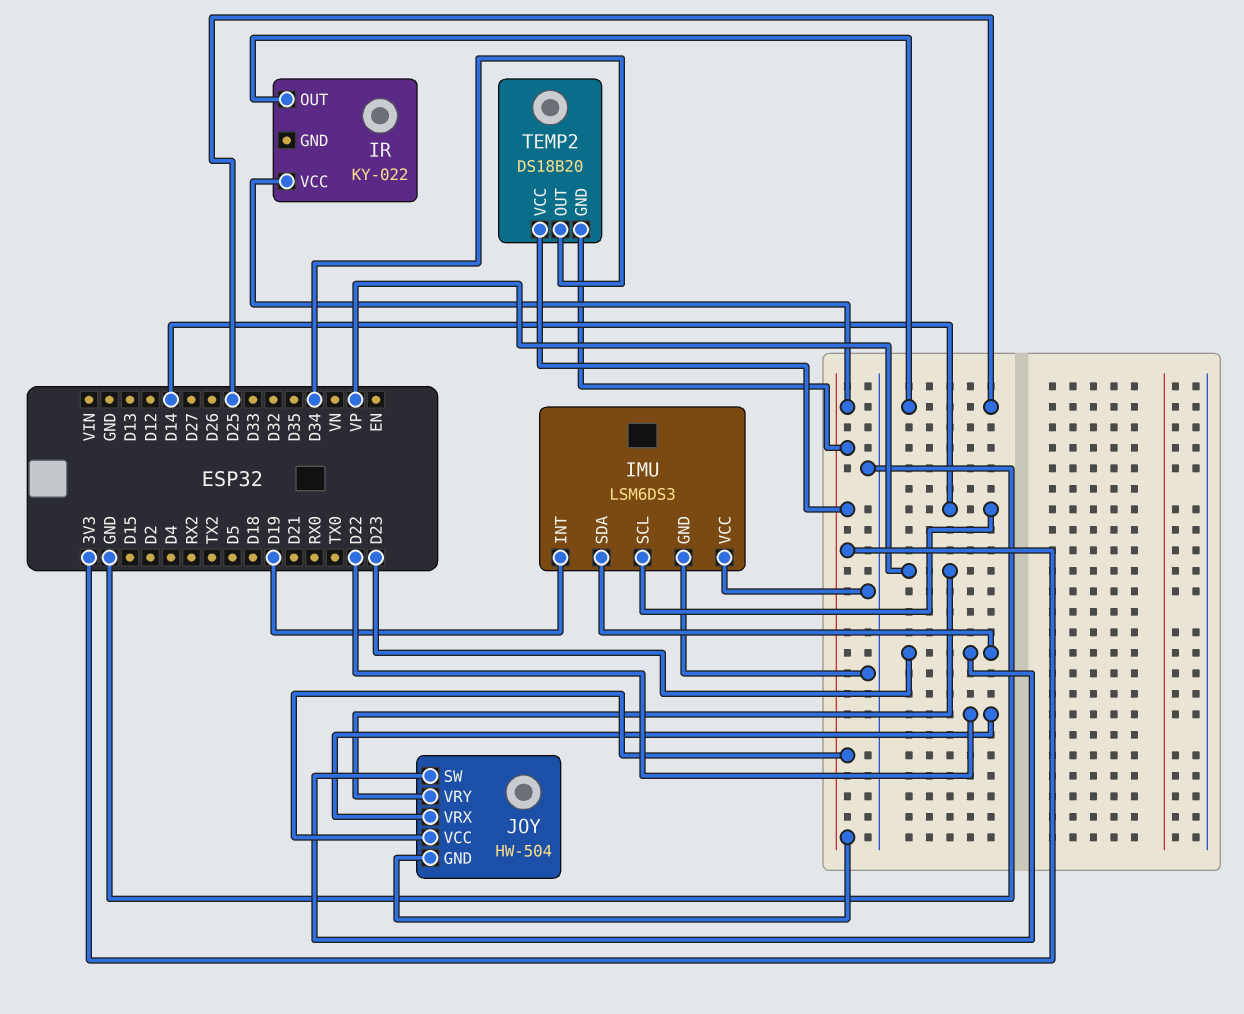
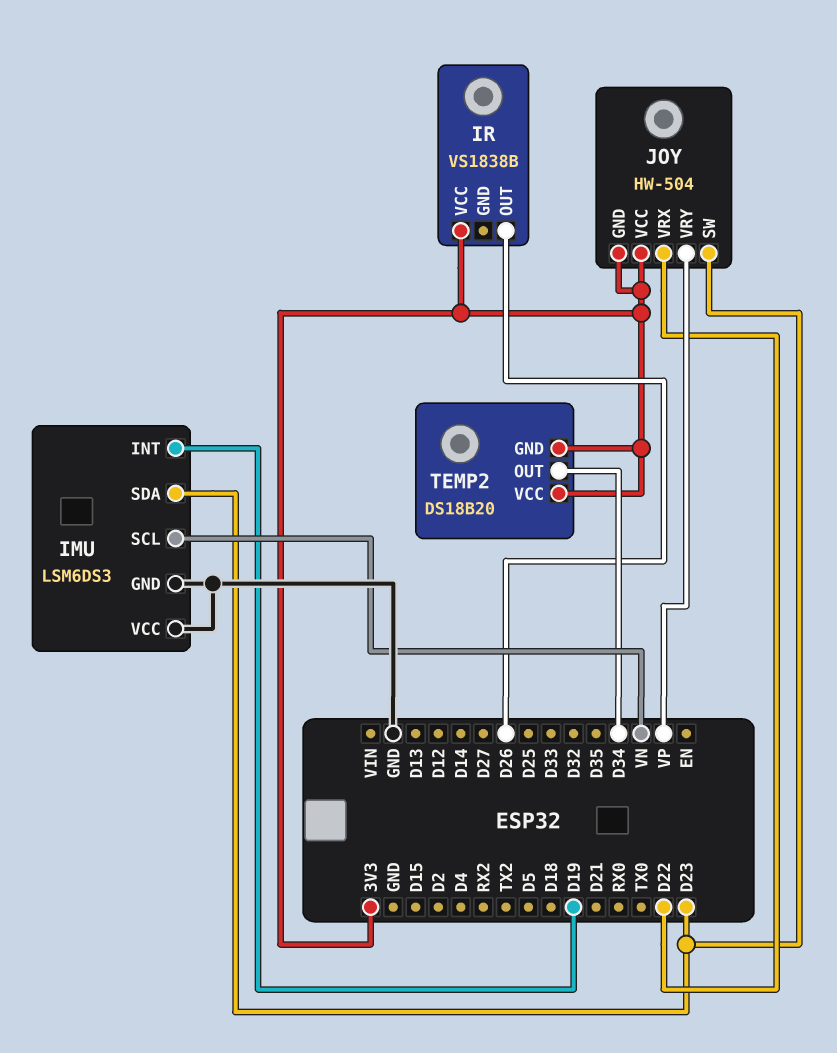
IMU pin SCL: D14 -> VN
IR: KY-022 -> VS1838B
IR pin OUT: D25 -> D26

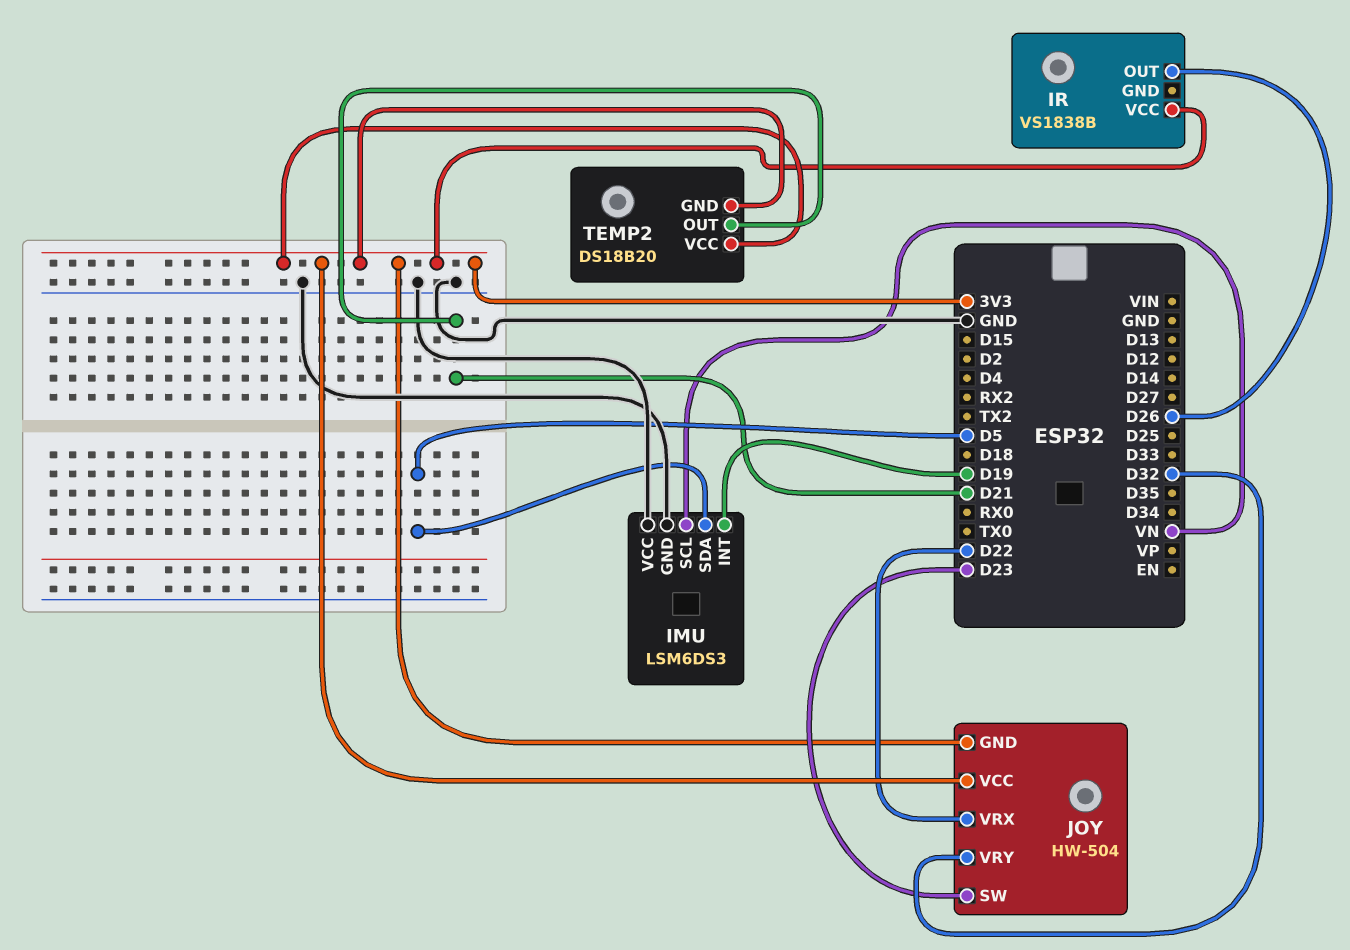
IMU pin SDA: D23 -> D5
JOY pin VRY: VP -> D32
TEMP2 pin OUT: D34 -> D21

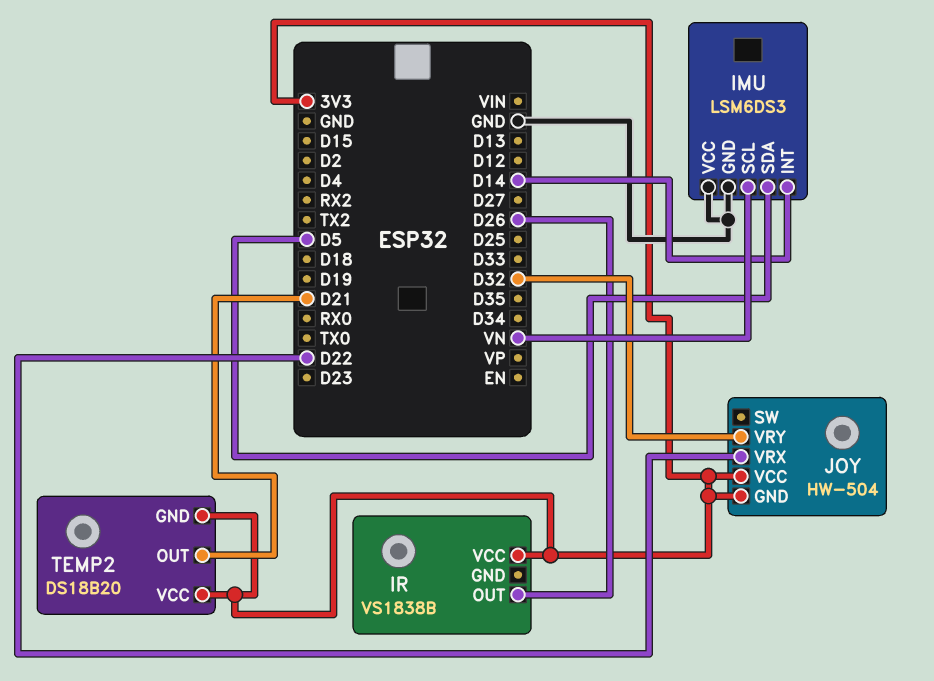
IMU pin INT: D19 -> D14
JOY pin SW: D23 -> none

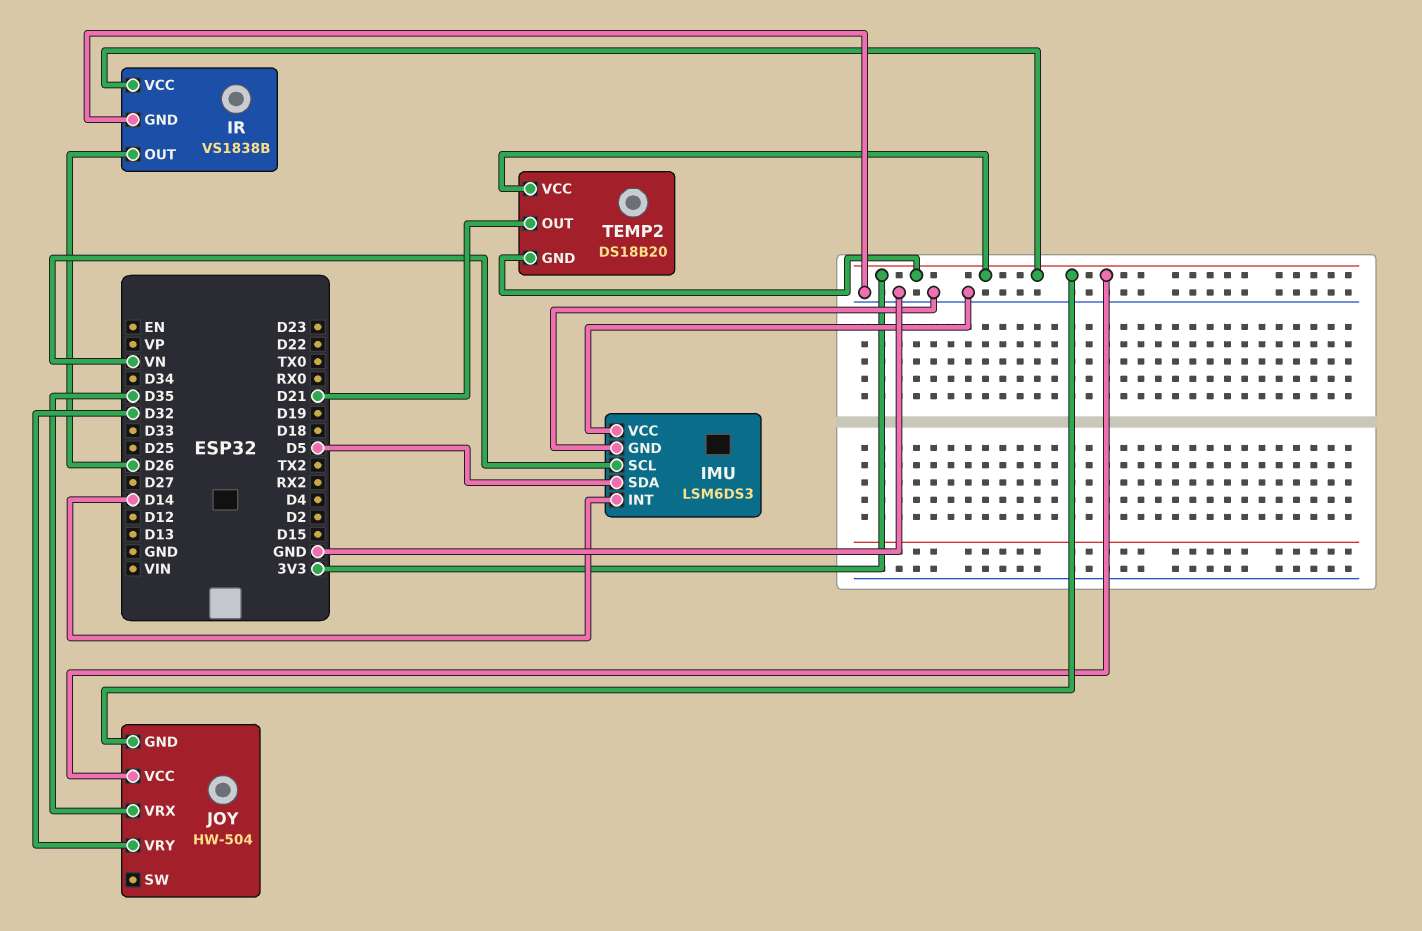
IR pin GND: none -> GND
JOY pin VRX: D22 -> D35

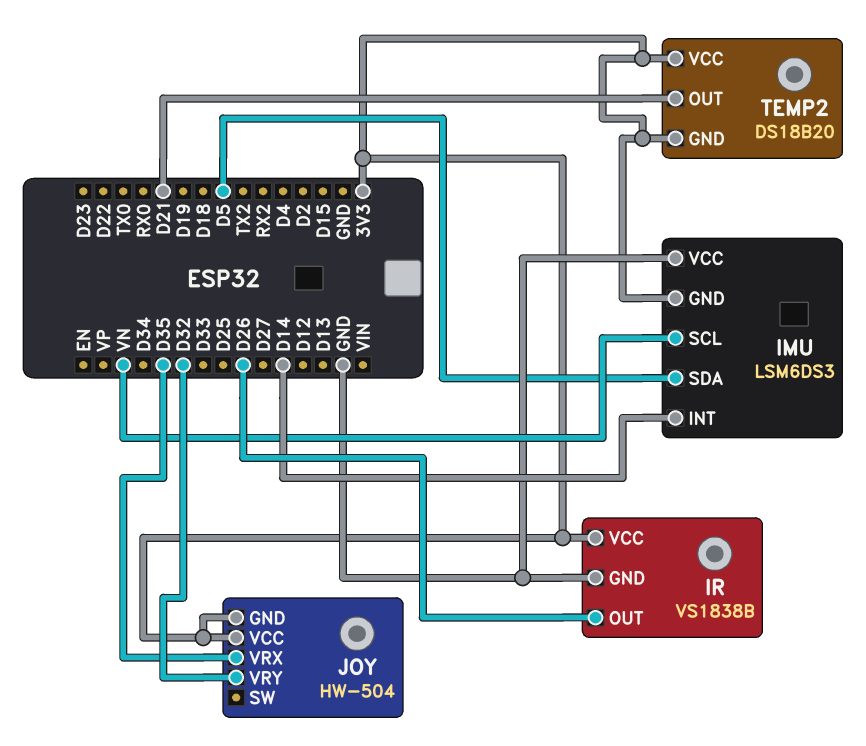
IMU pin GND: GND -> 3V3

